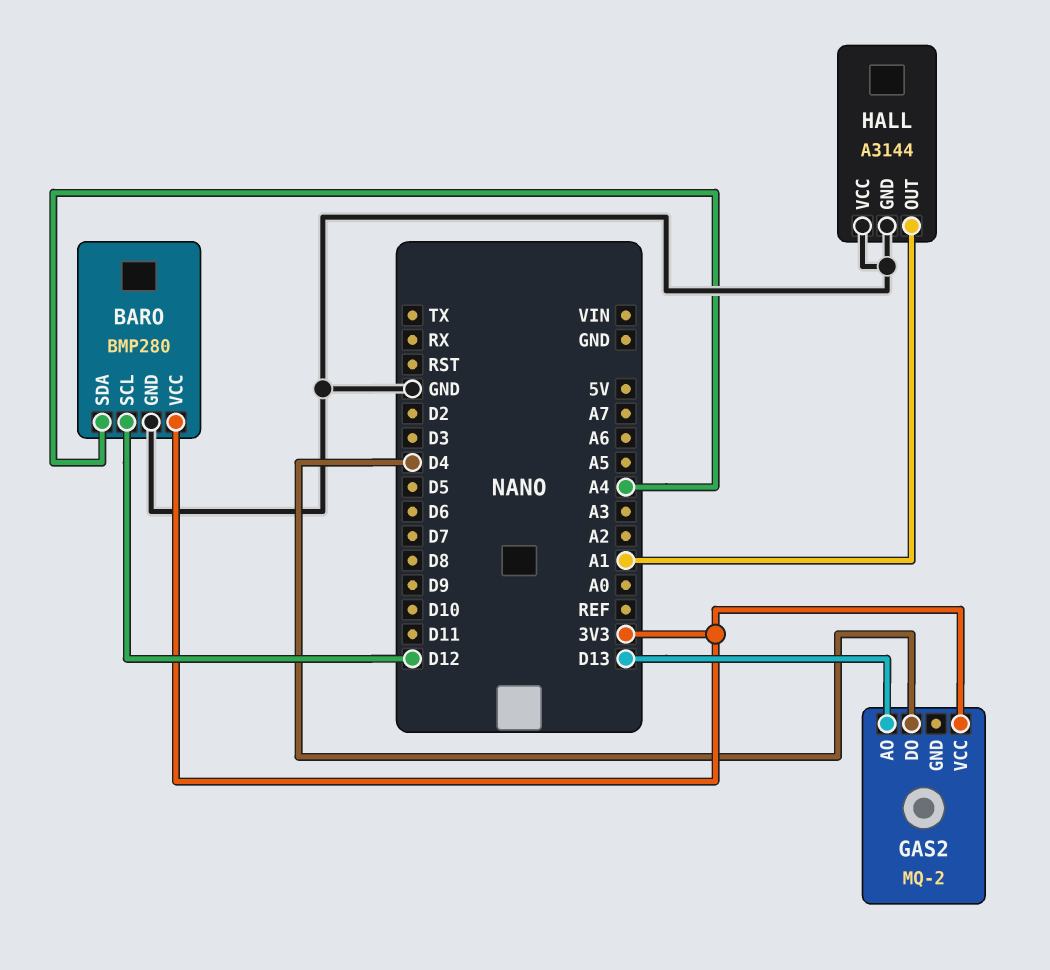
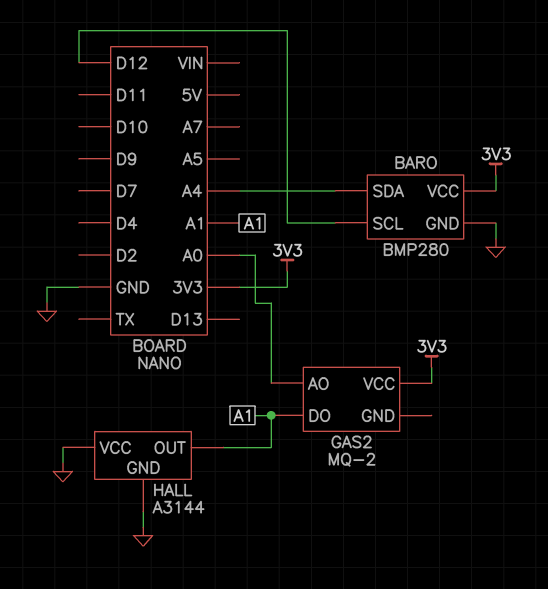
GAS2 pin AO: D13 -> A0
GAS2 pin DO: D4 -> A1

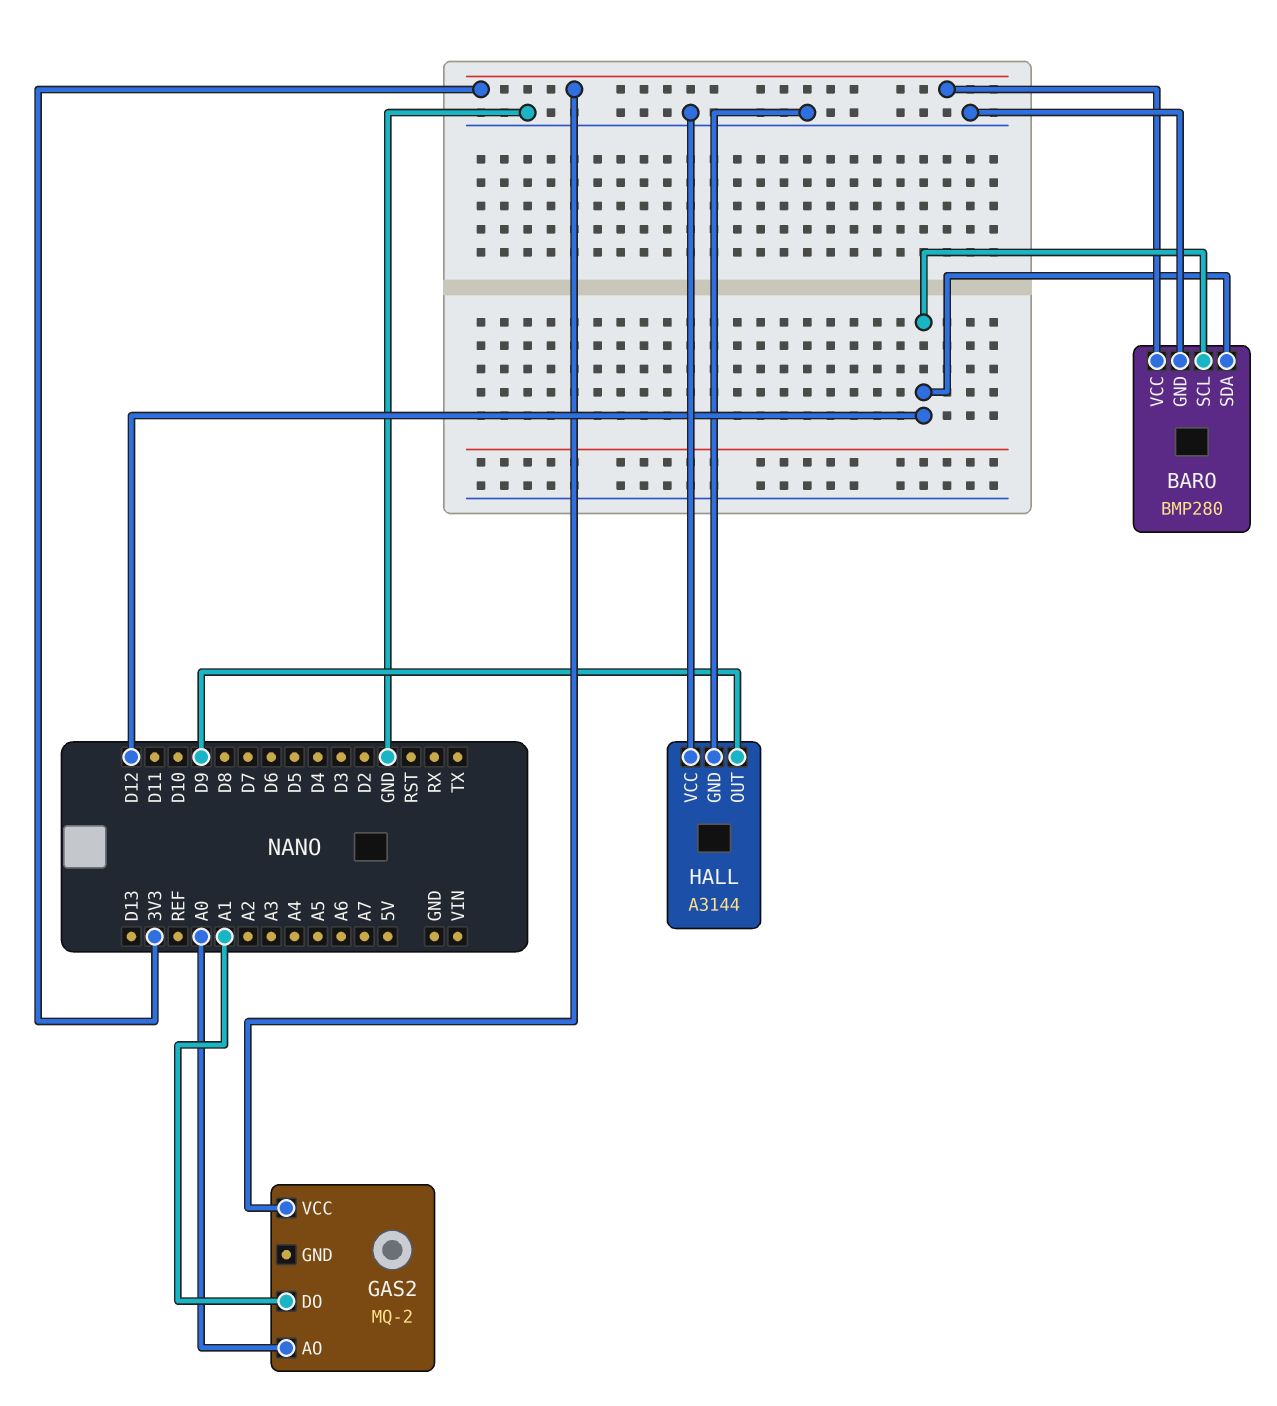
BARO pin SDA: A4 -> D12
HALL pin OUT: A1 -> D9

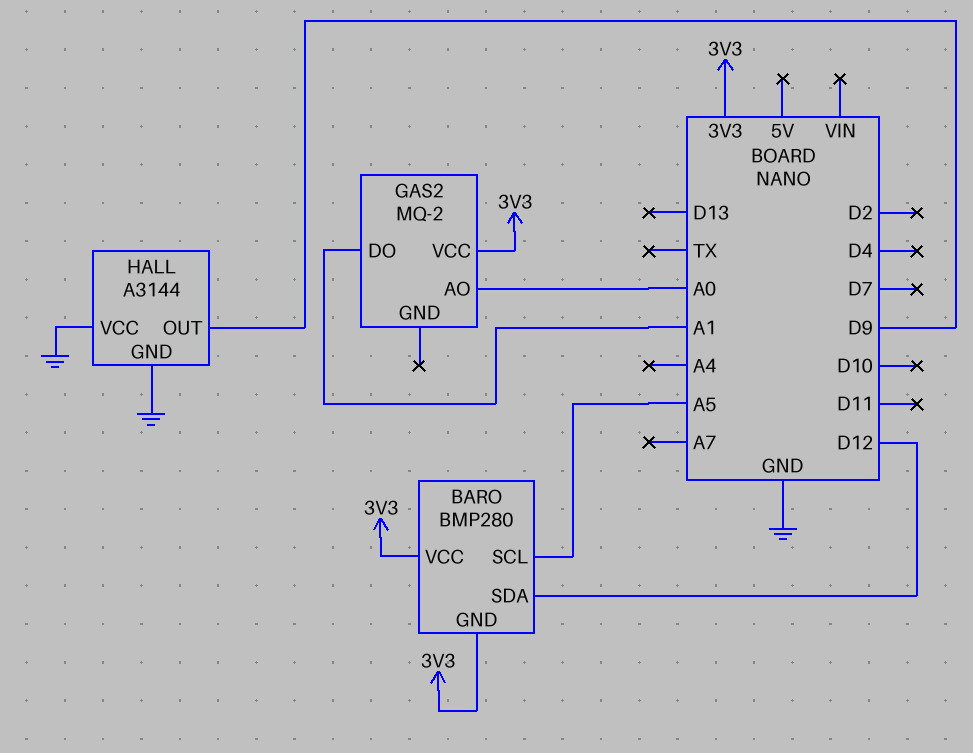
BARO pin GND: GND -> 3V3
BARO pin SCL: D12 -> A5

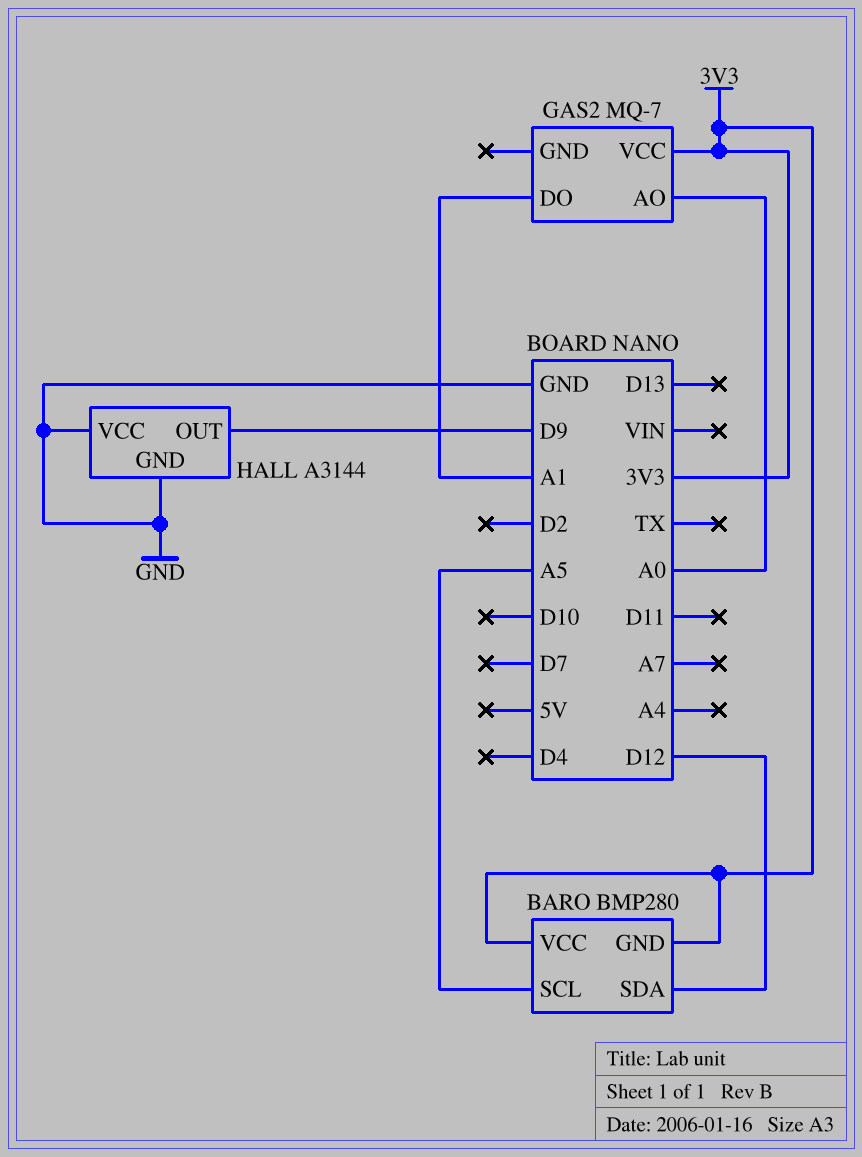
GAS2: MQ-2 -> MQ-7

